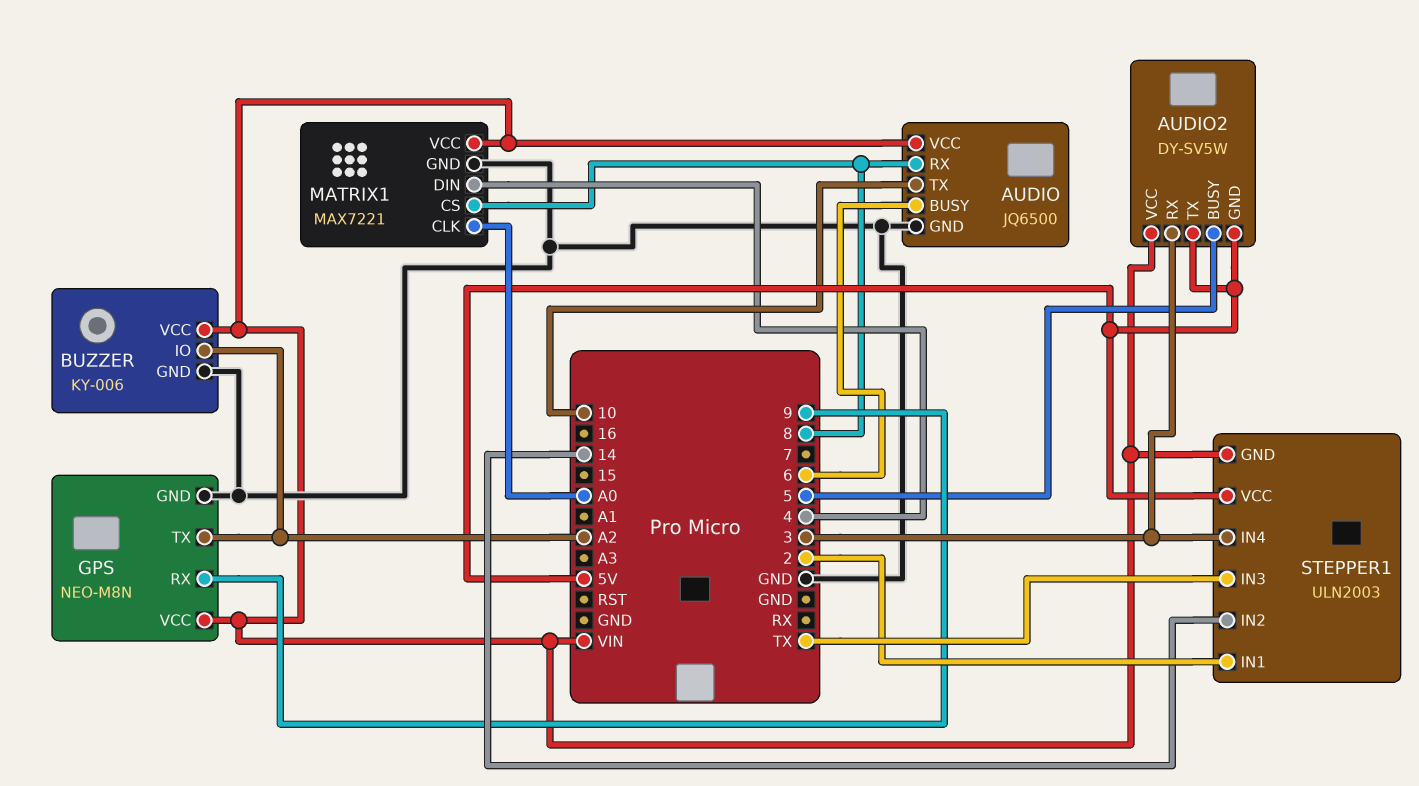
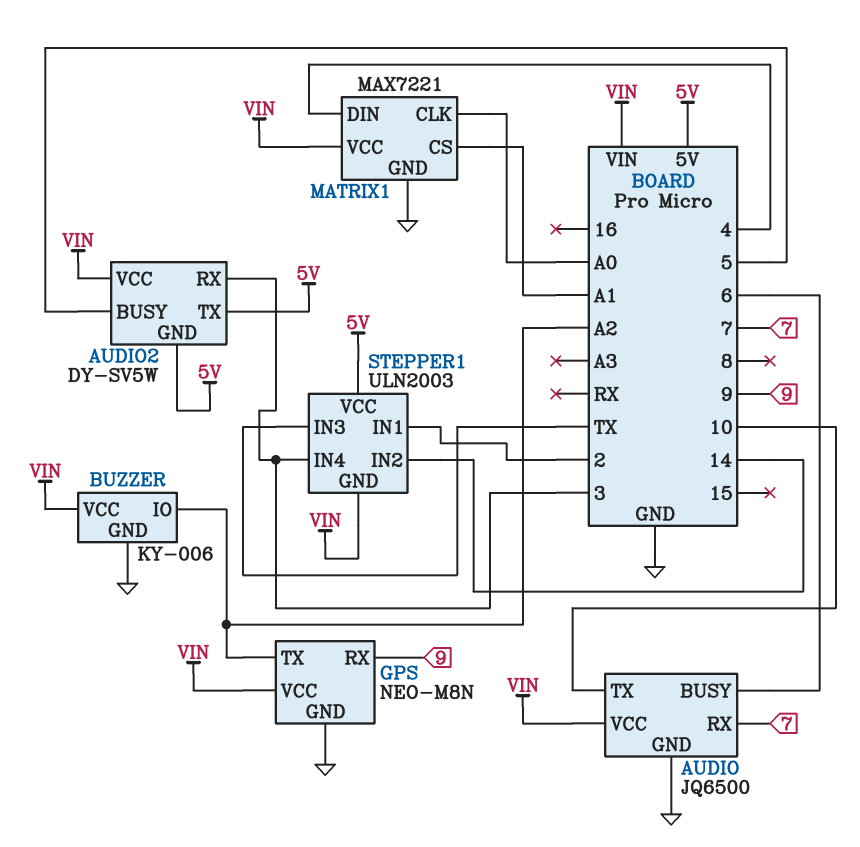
AUDIO pin RX: 8 -> 7
MATRIX1 pin CS: 8 -> A1

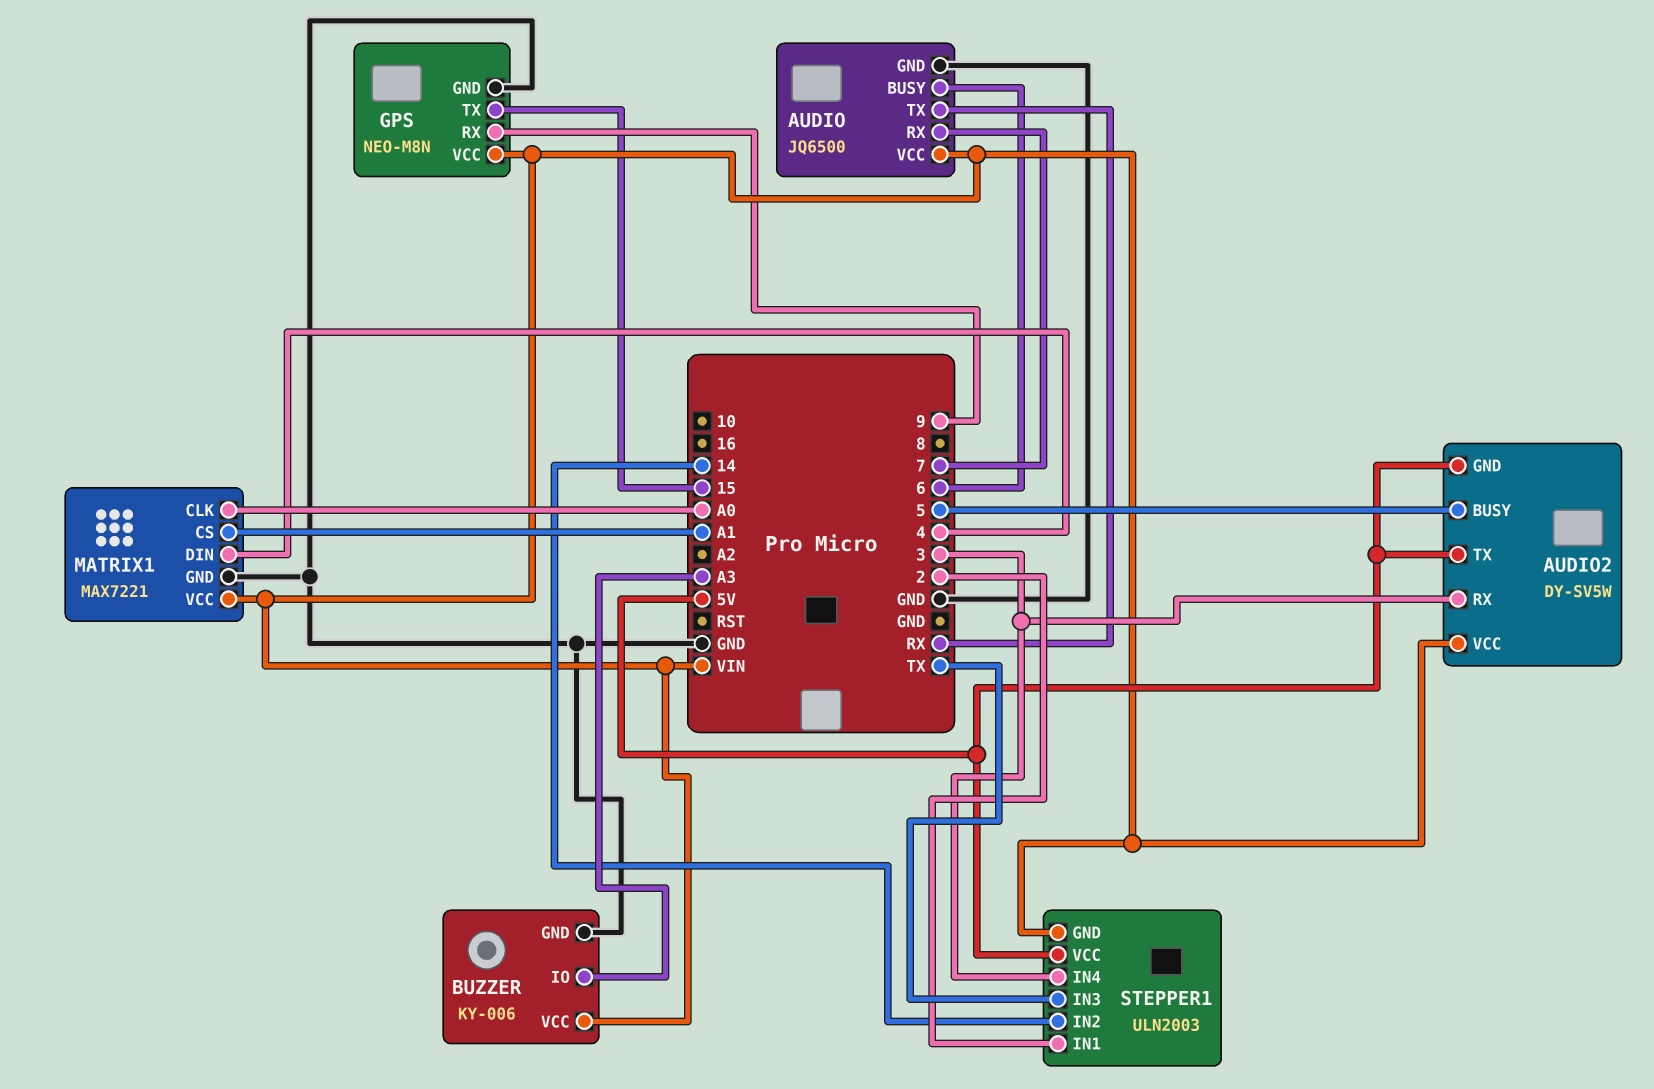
AUDIO pin TX: 10 -> RX
BUZZER pin IO: A2 -> A3
GPS pin TX: A2 -> 15

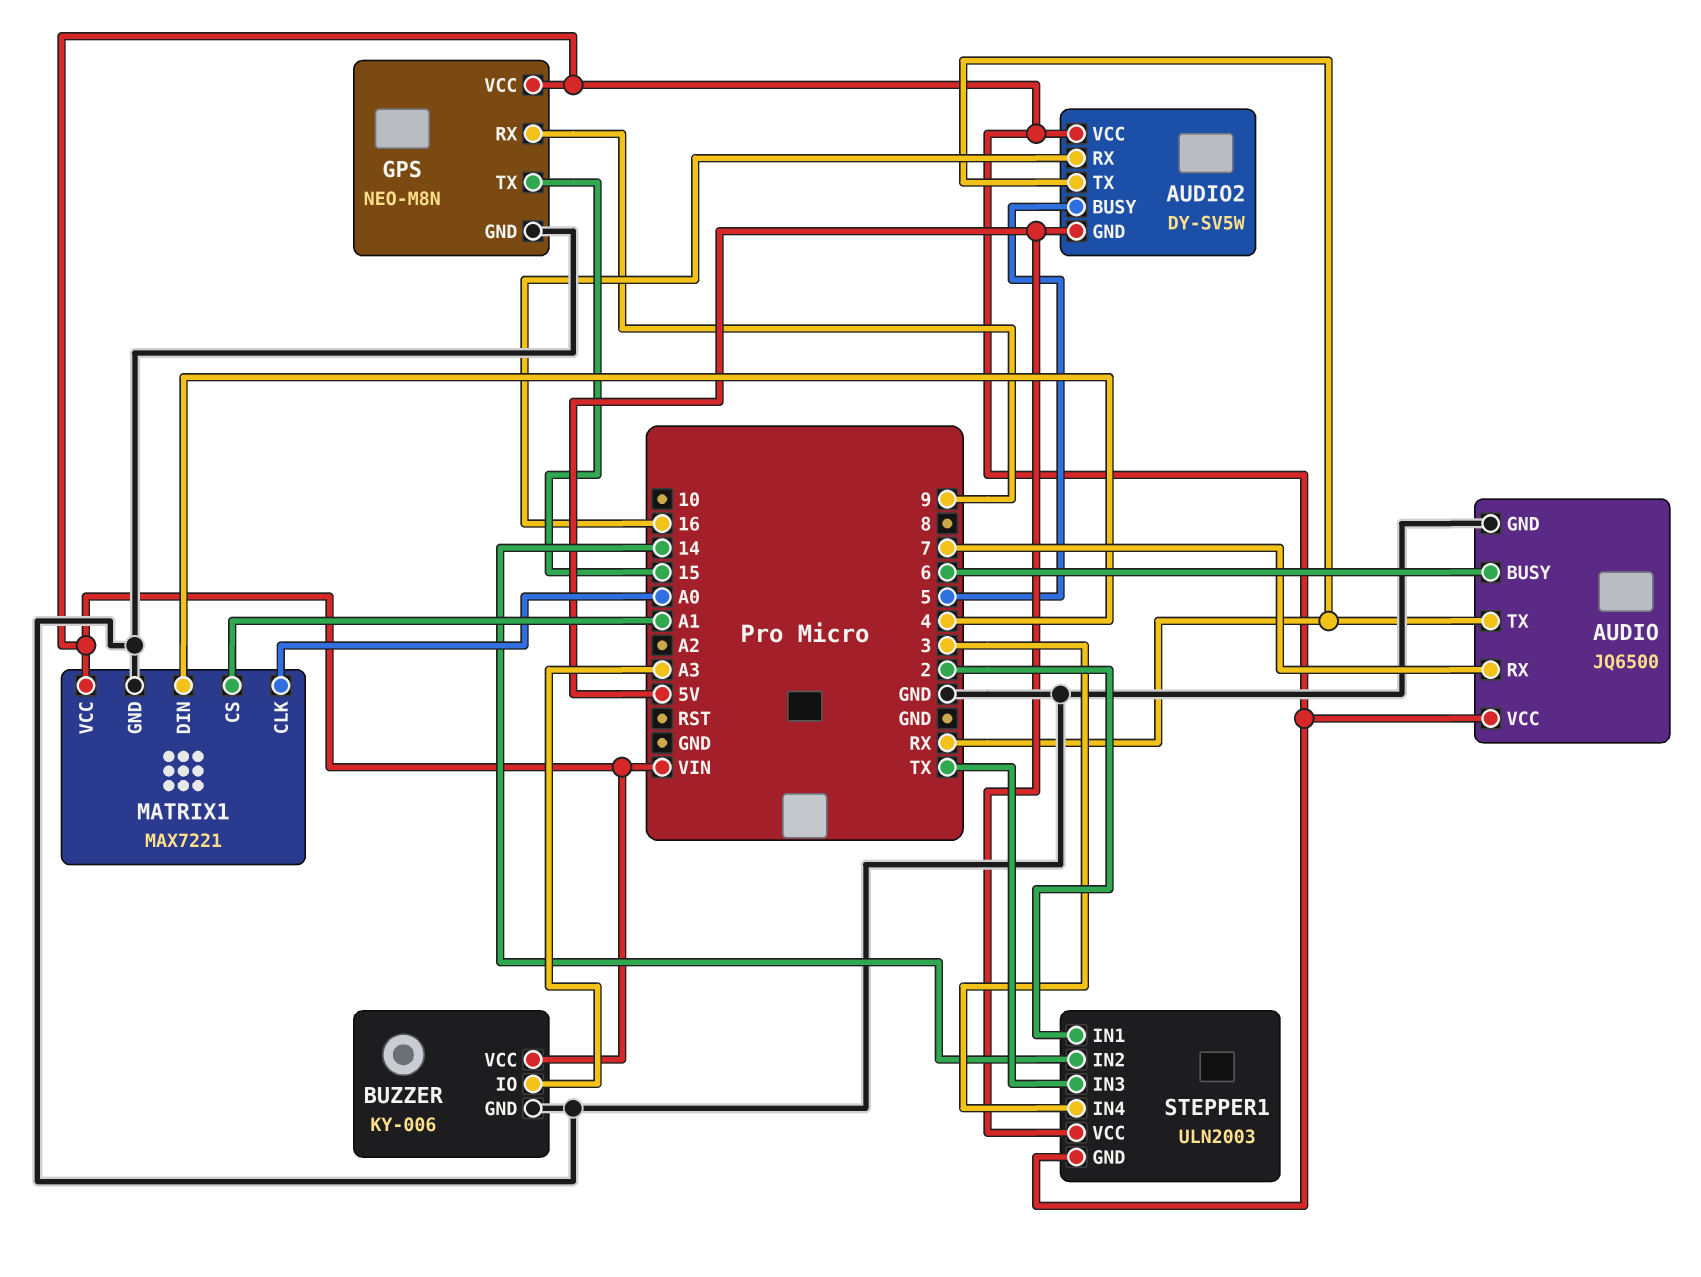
AUDIO2 pin RX: 3 -> 16
AUDIO2 pin TX: 5V -> RX

